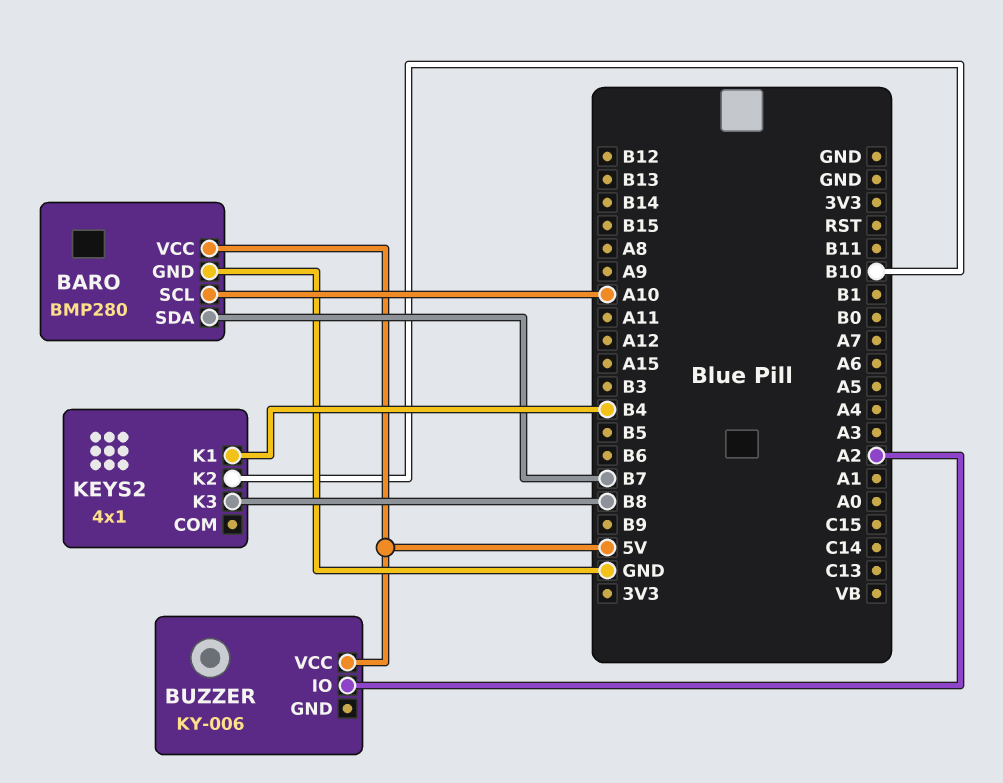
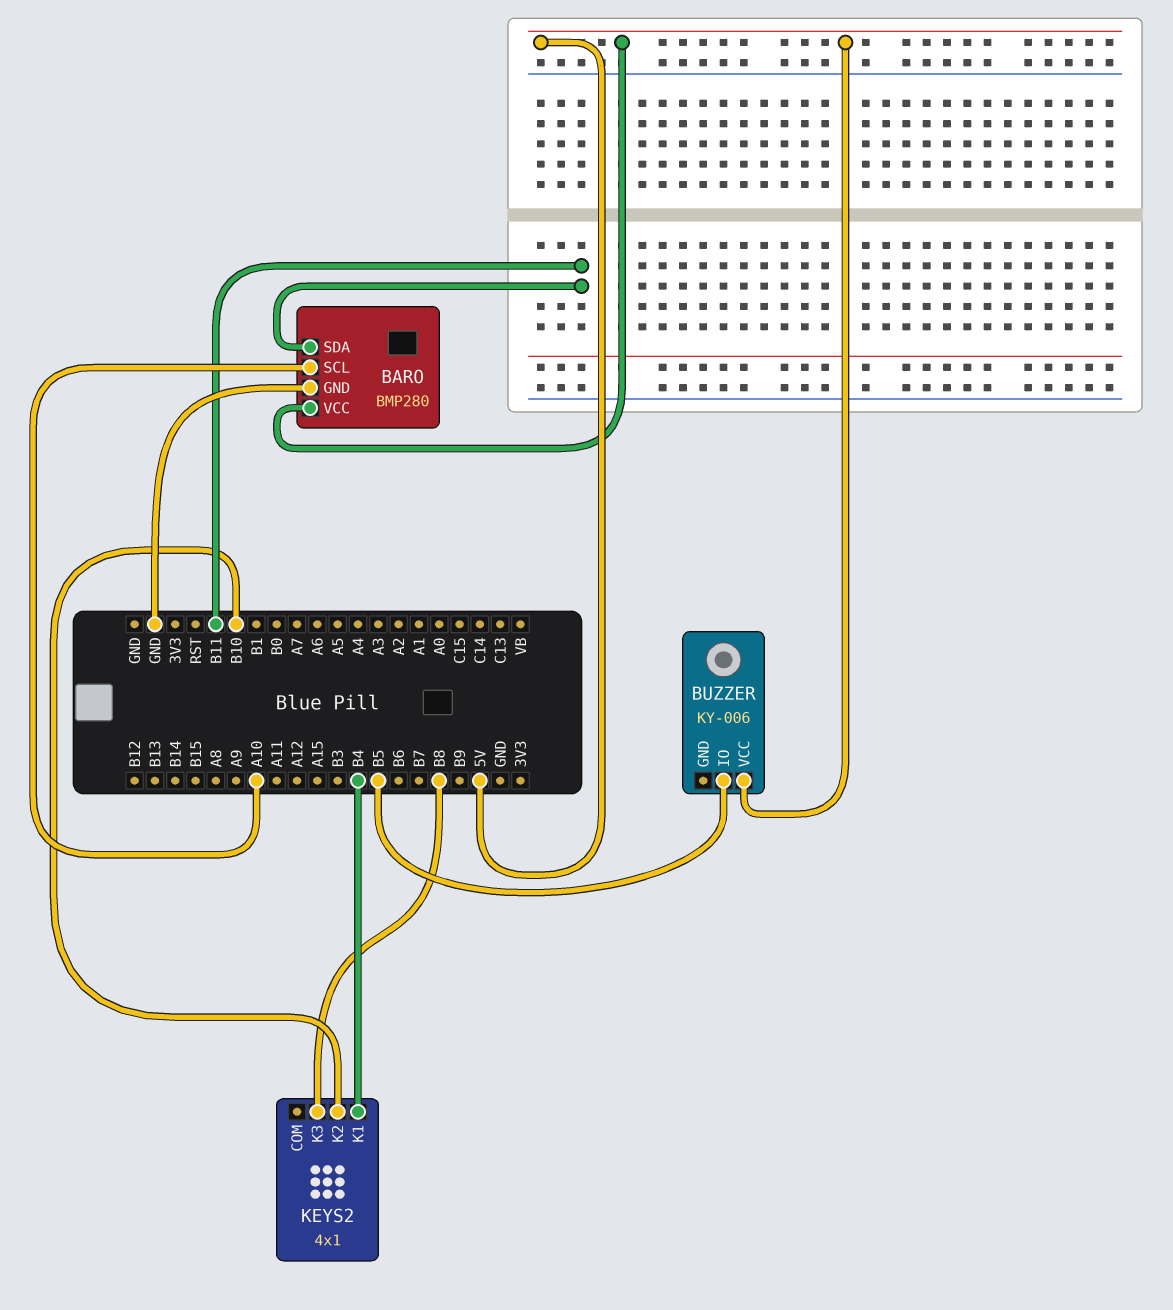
BARO pin SDA: B7 -> B11
BUZZER pin IO: A2 -> B5

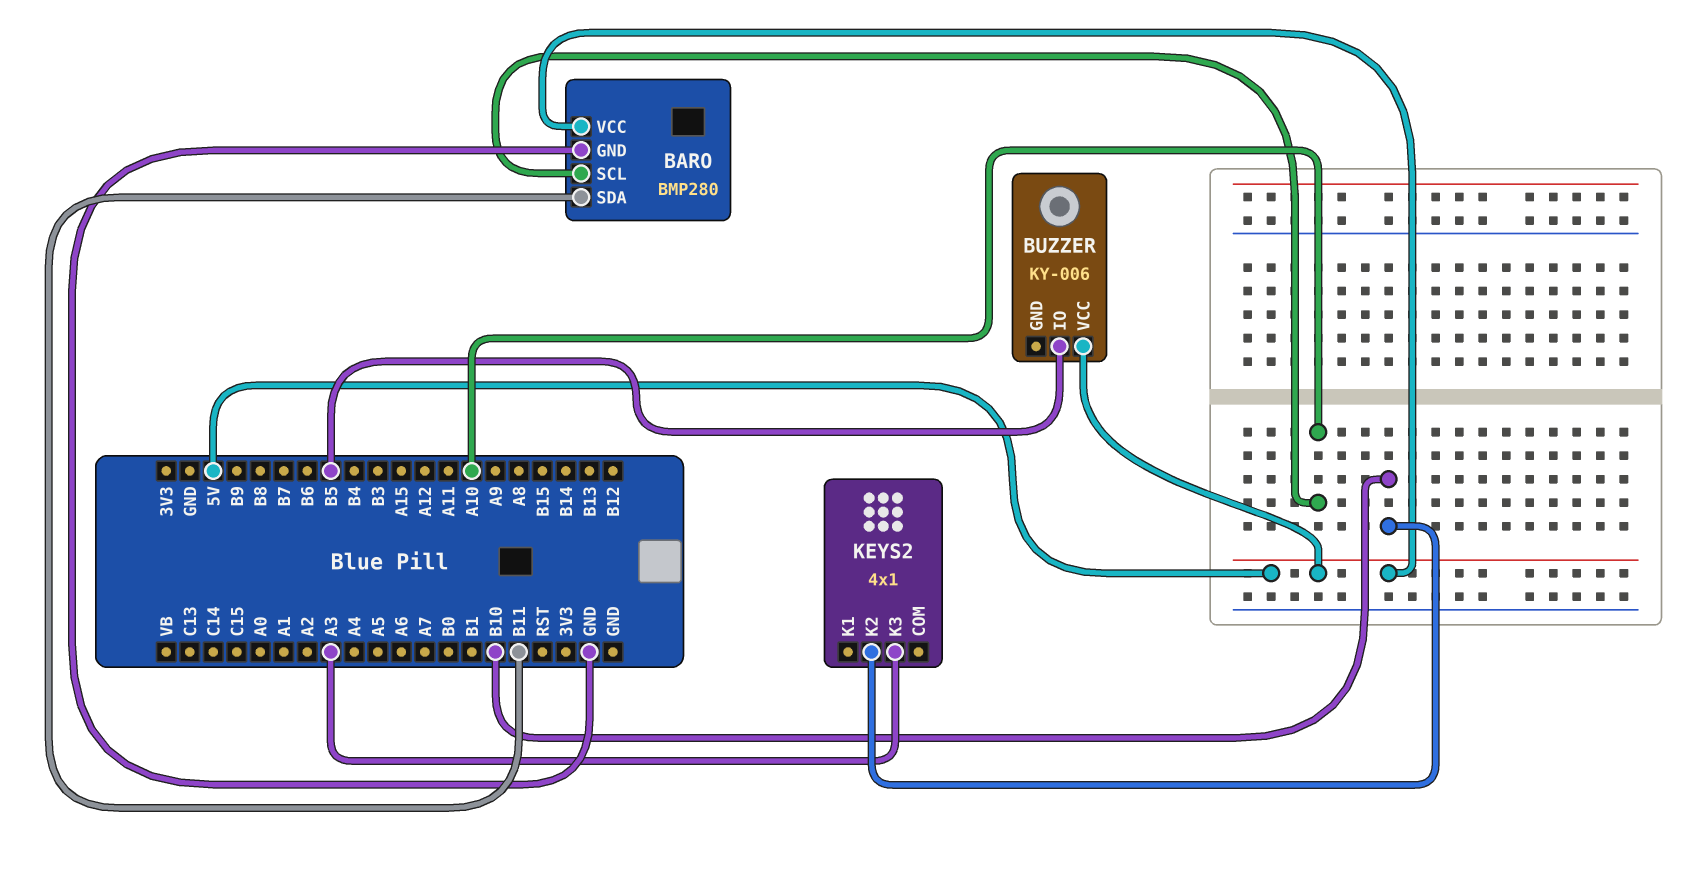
KEYS2 pin K1: B4 -> none
KEYS2 pin K3: B8 -> A3

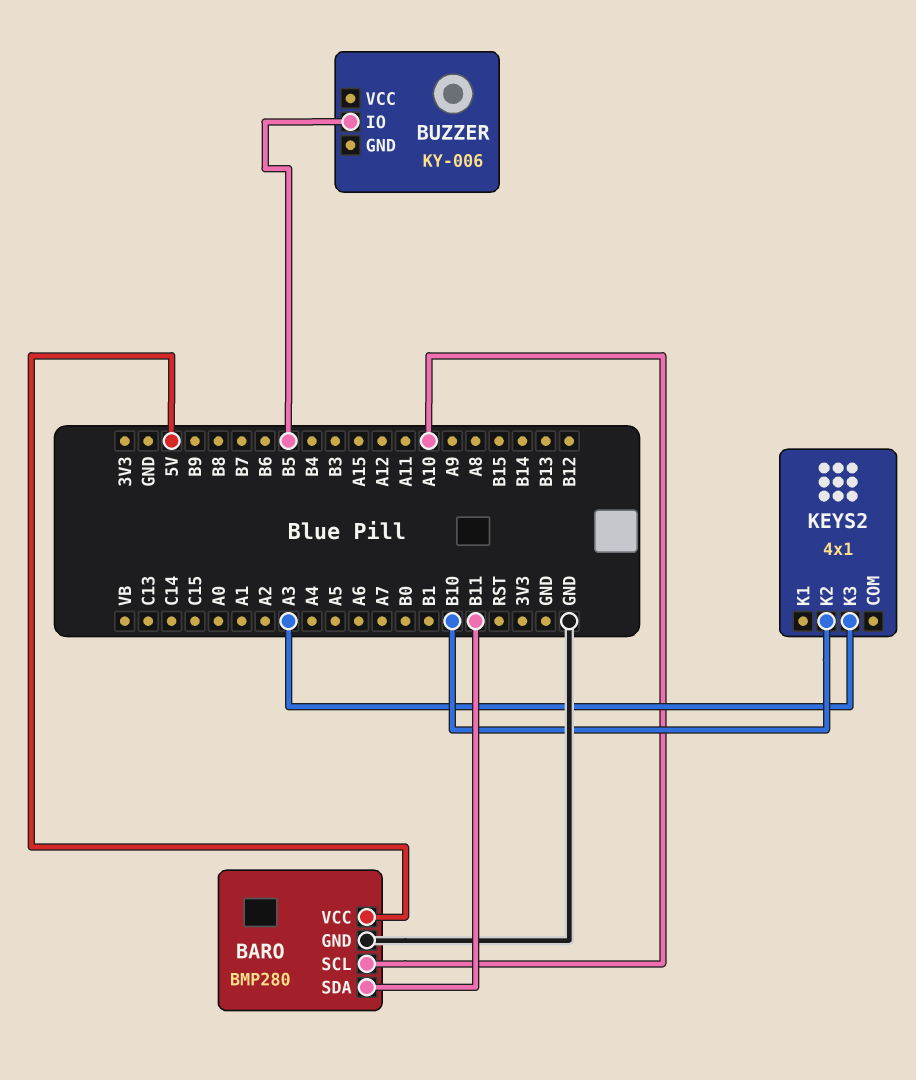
BUZZER pin VCC: 5V -> none

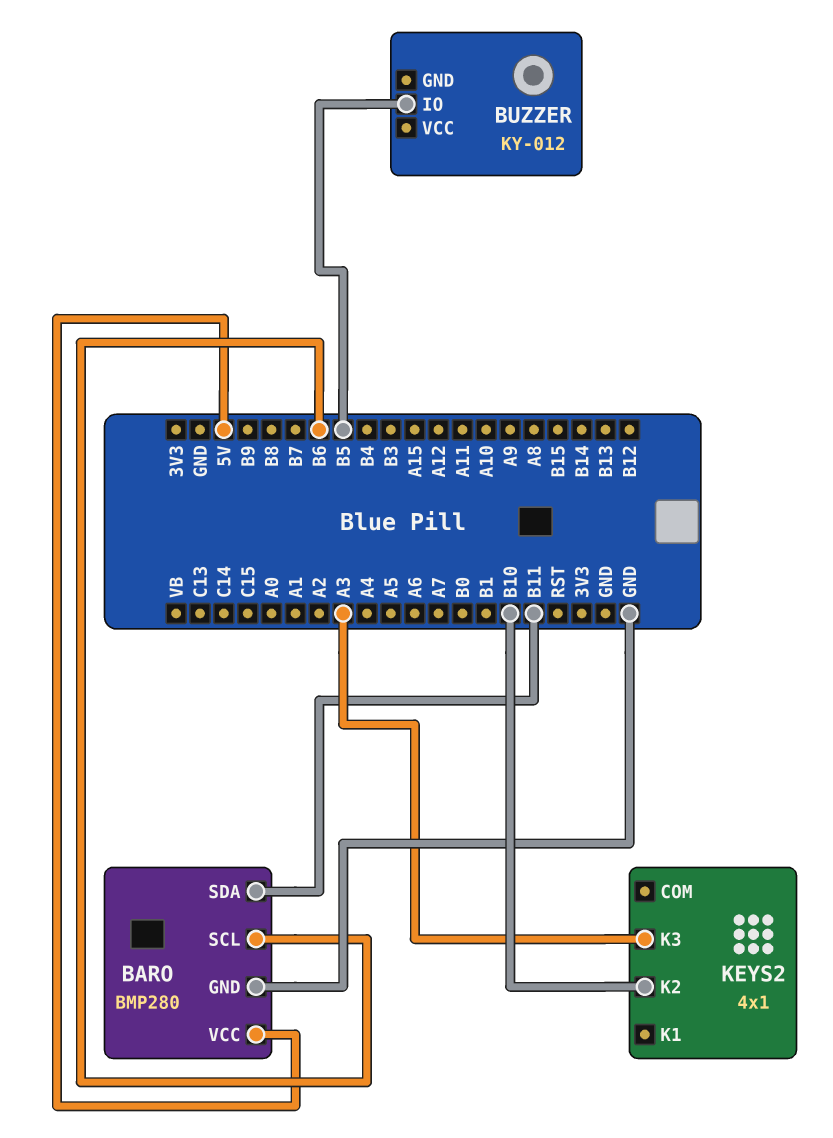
BARO pin SCL: A10 -> B6
BUZZER: KY-006 -> KY-012

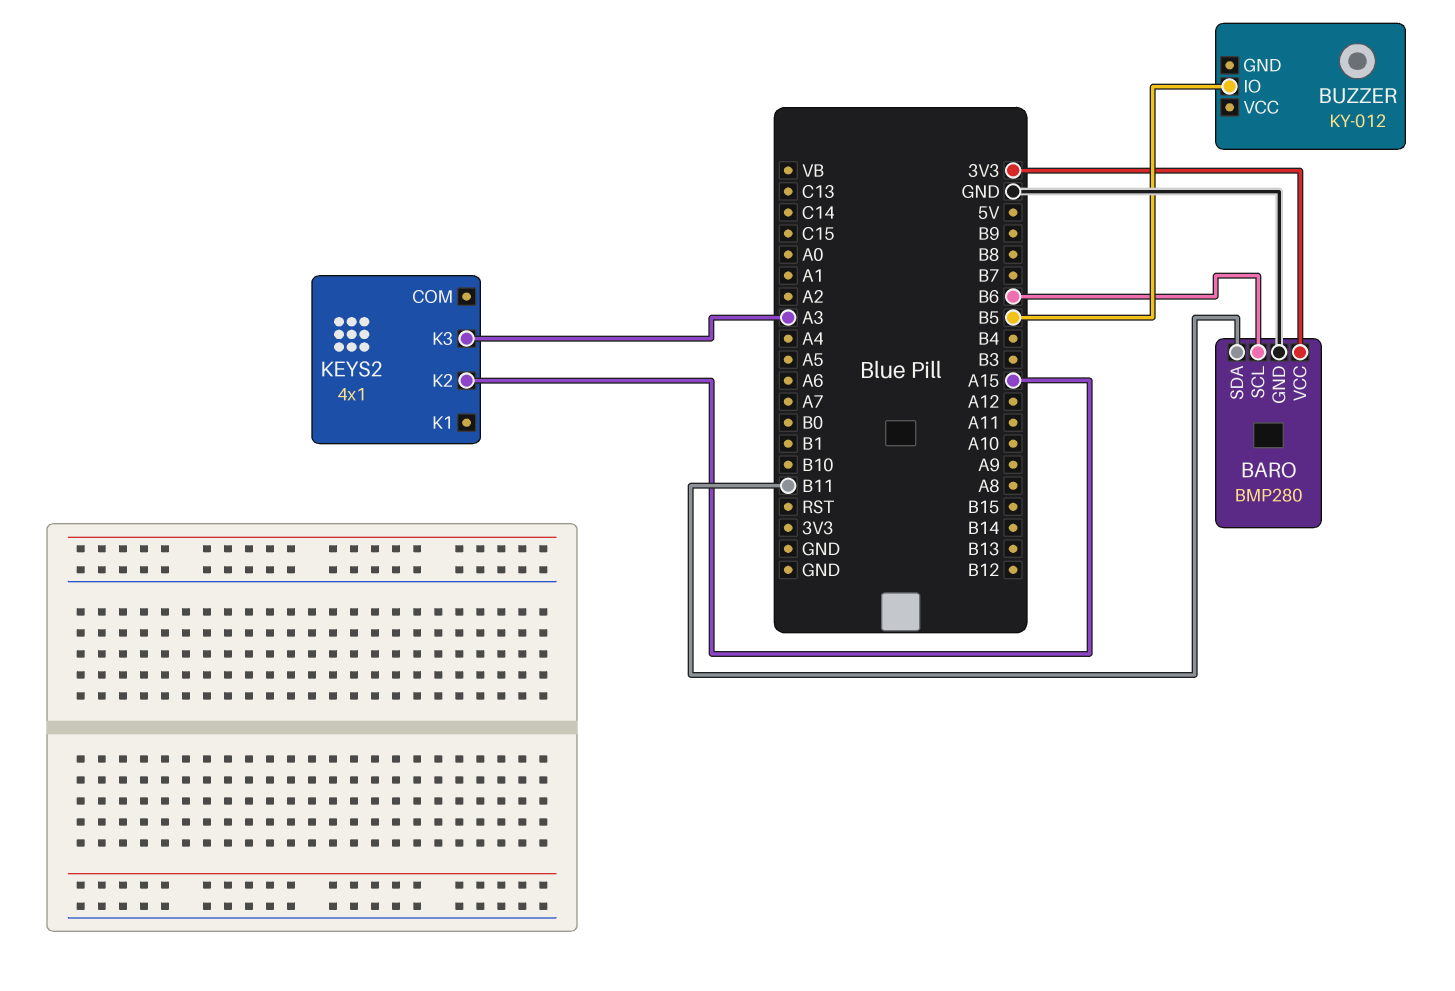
BARO pin VCC: 5V -> 3V3
KEYS2 pin K2: B10 -> A15

